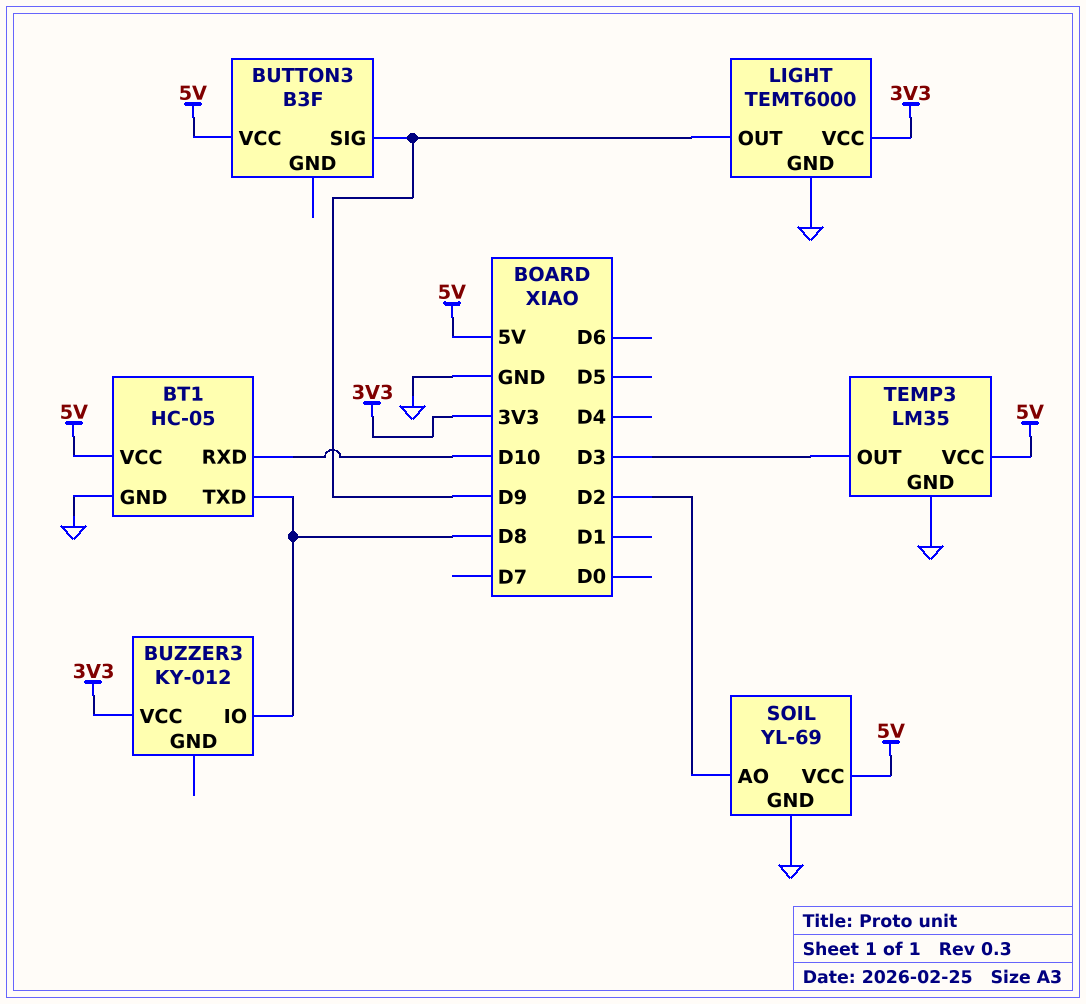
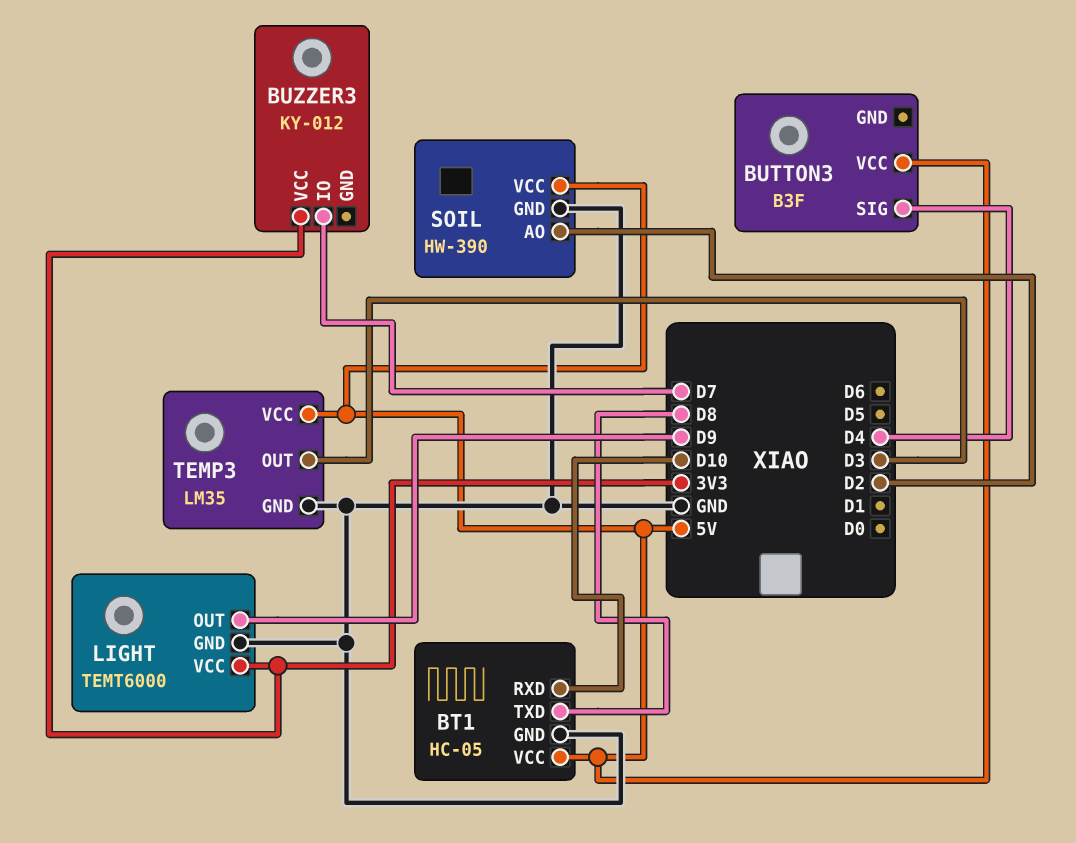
BUTTON3 pin SIG: D9 -> D4
BUZZER3 pin IO: D8 -> D7
SOIL: YL-69 -> HW-390

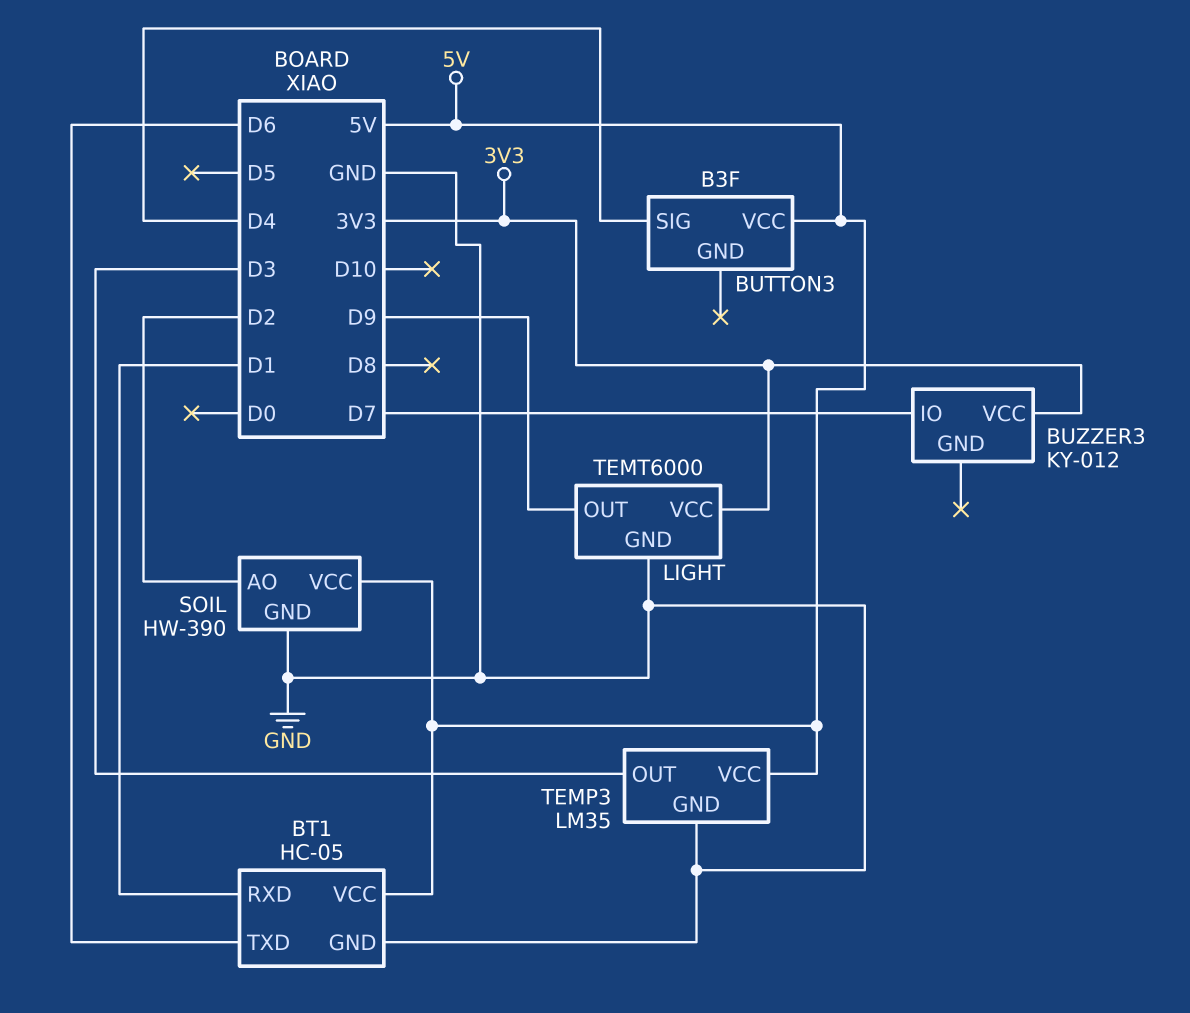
BT1 pin RXD: D10 -> D1
BT1 pin TXD: D8 -> D6

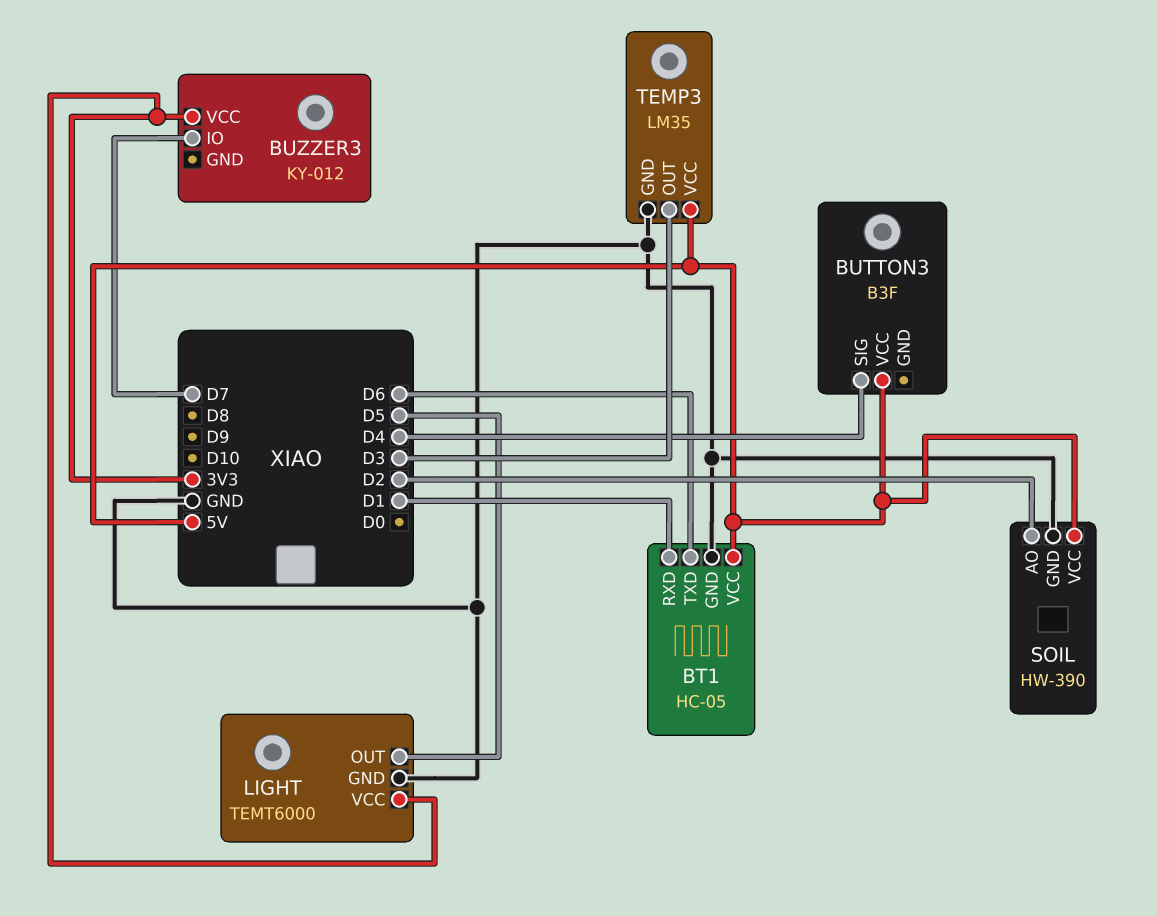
LIGHT pin OUT: D9 -> D5

